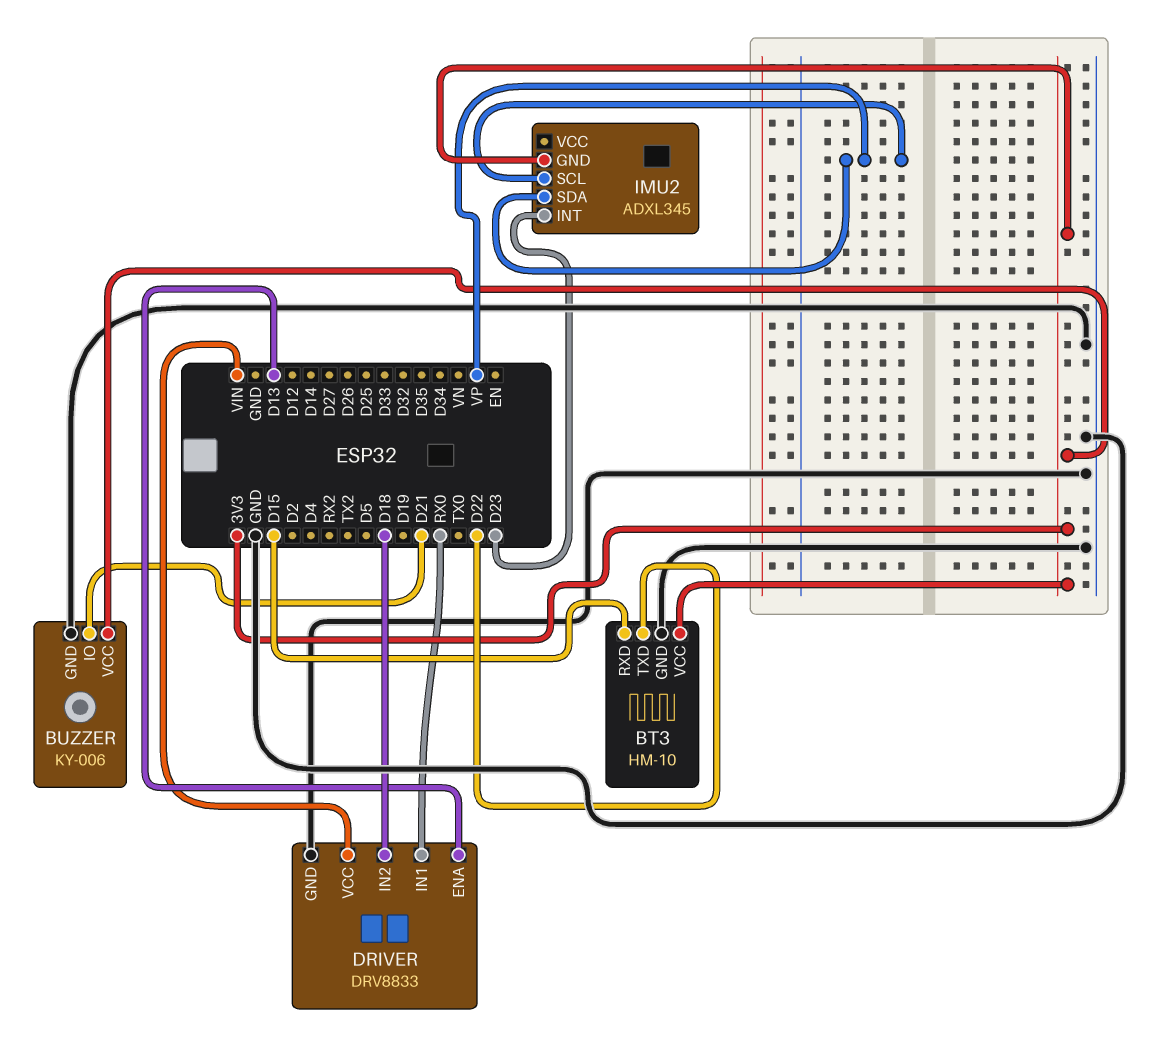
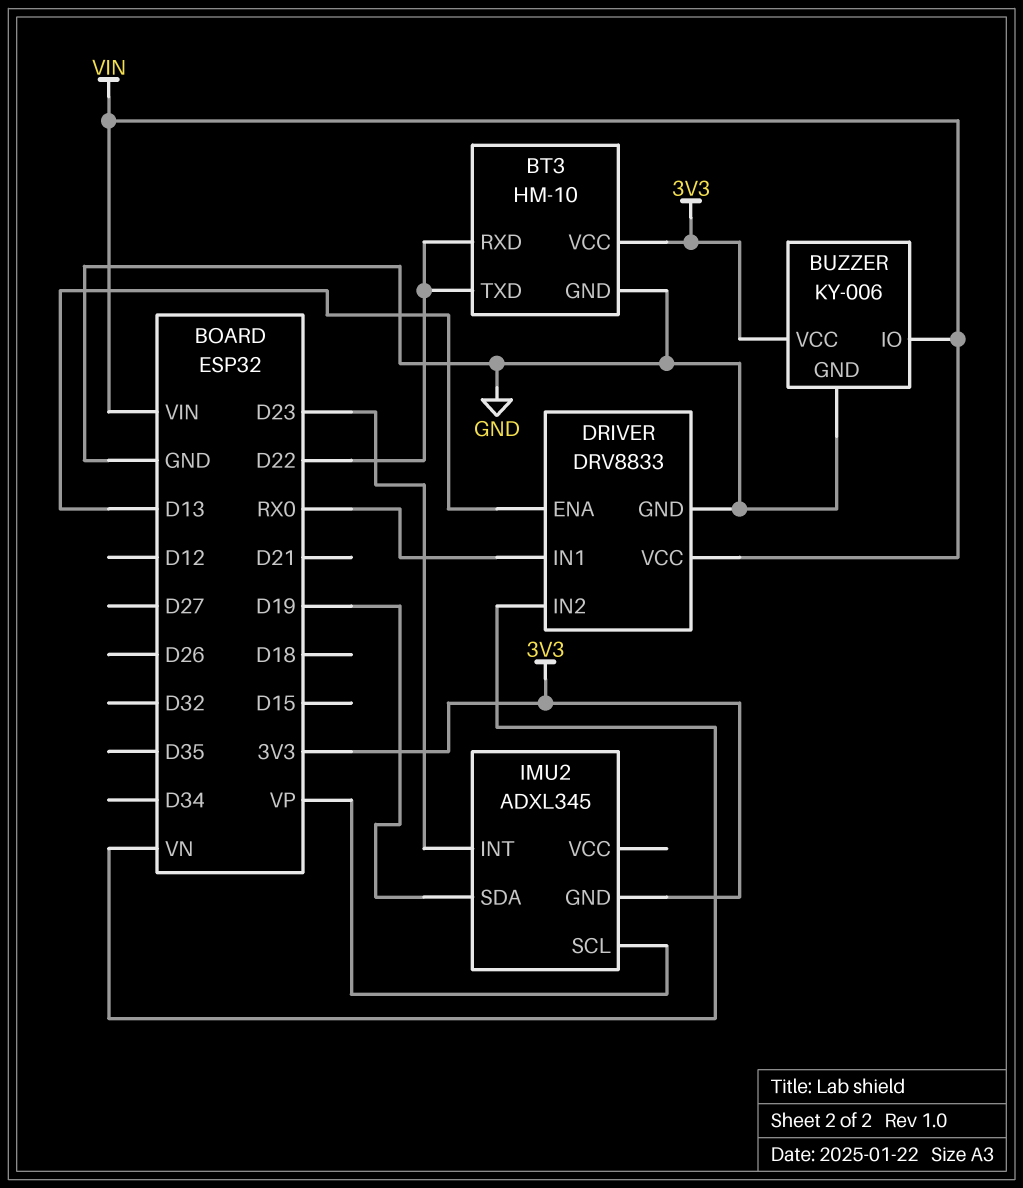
BT3 pin RXD: D15 -> D22
BUZZER pin IO: D21 -> VIN
DRIVER pin IN2: D18 -> VN
IMU2 pin SDA: VP -> D19

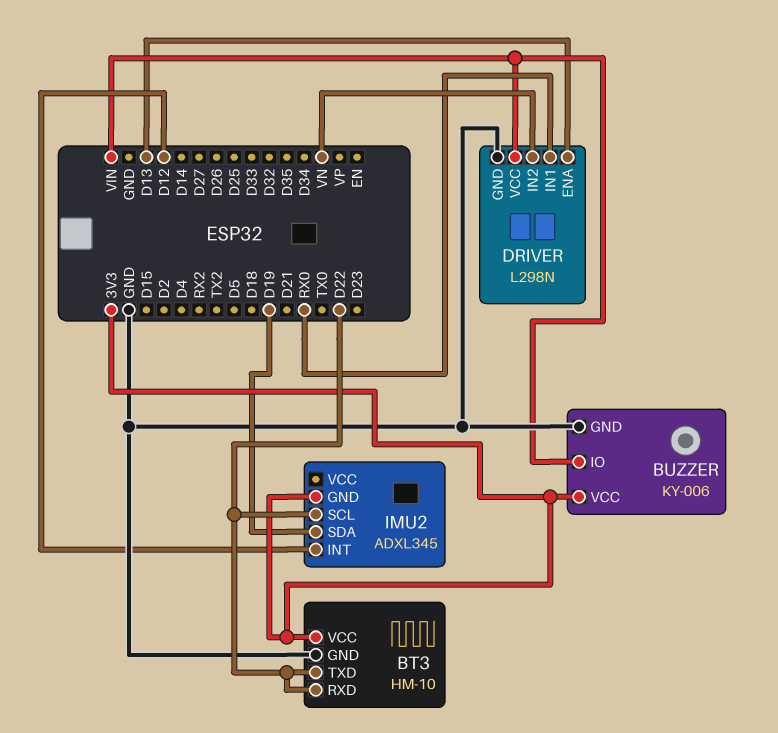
DRIVER: DRV8833 -> L298N
IMU2 pin INT: D23 -> D12
IMU2 pin SCL: VP -> D22

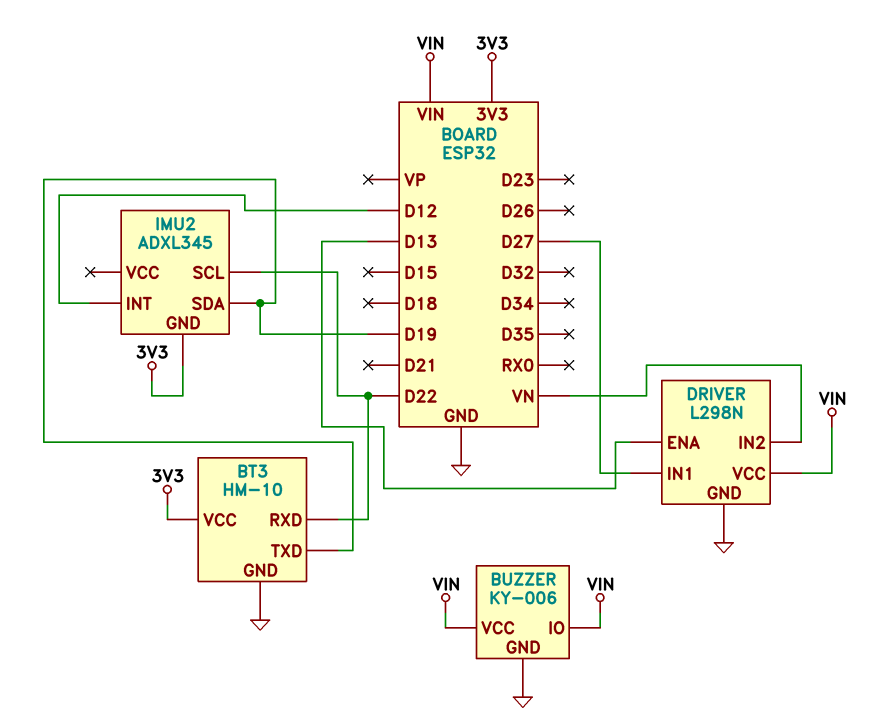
BT3 pin TXD: D22 -> D19
BUZZER pin VCC: 3V3 -> VIN
DRIVER pin IN1: RX0 -> D27

